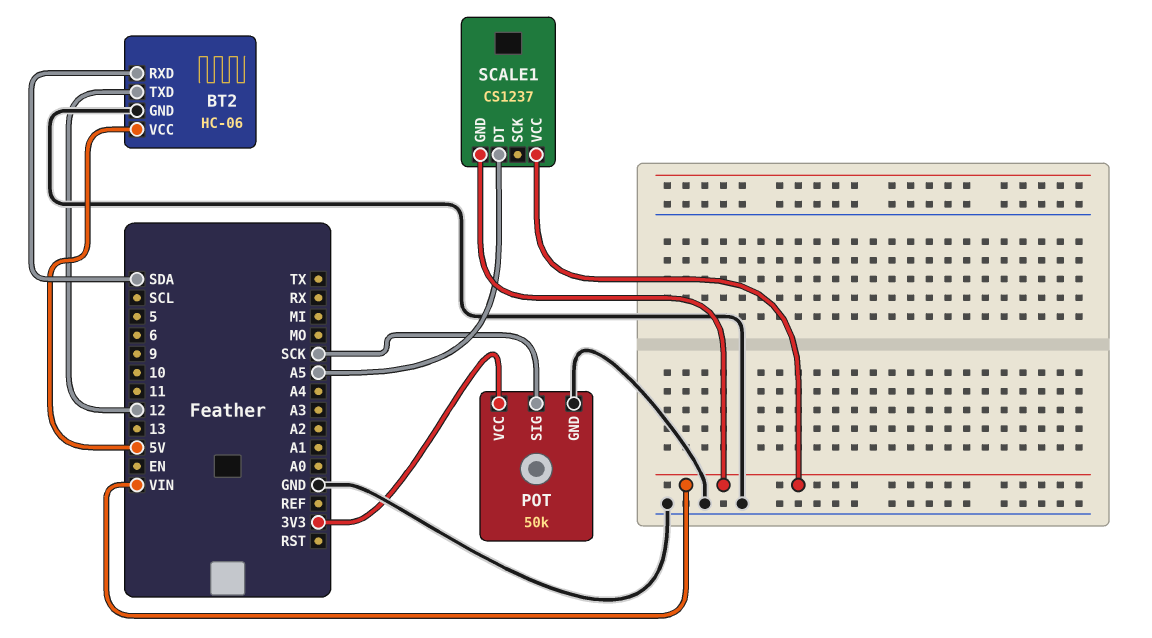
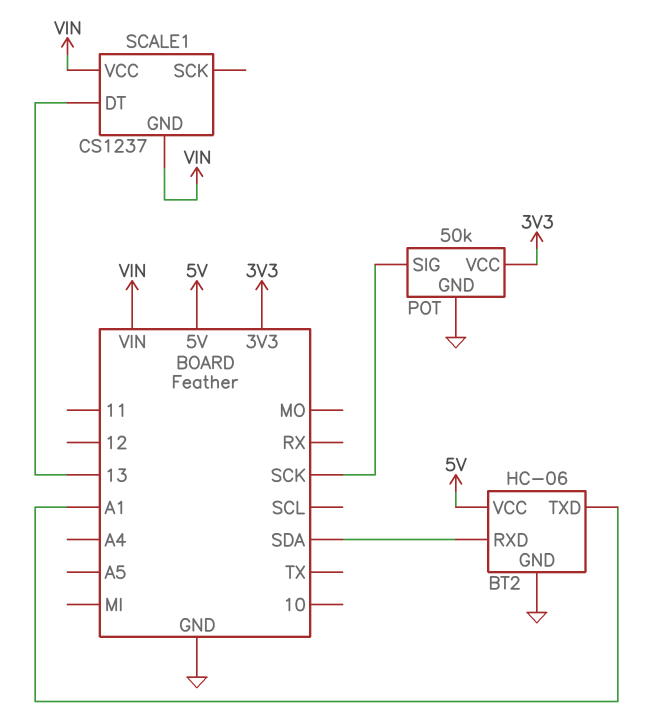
BT2 pin TXD: 12 -> A1
SCALE1 pin DT: A5 -> 13

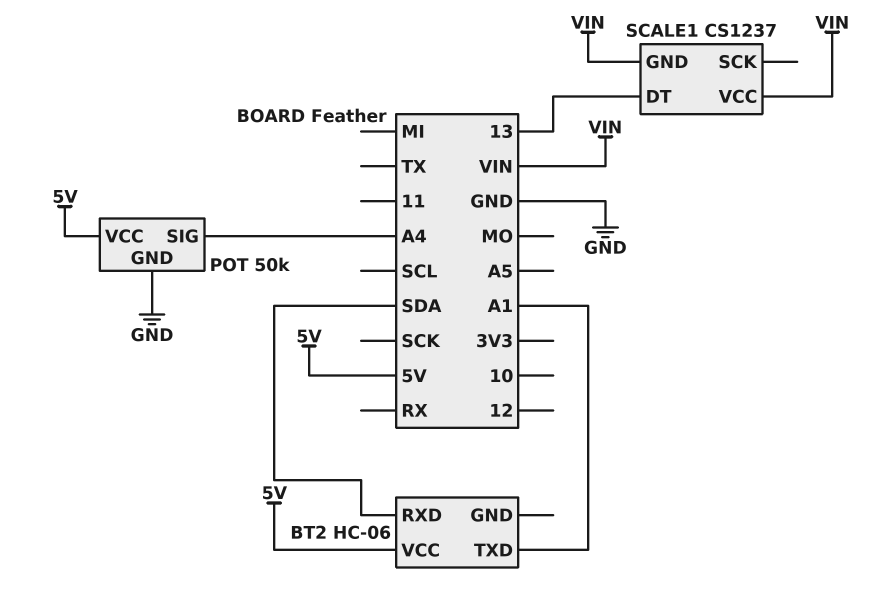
BT2 pin GND: GND -> none
POT pin SIG: SCK -> A4
POT pin VCC: 3V3 -> 5V

